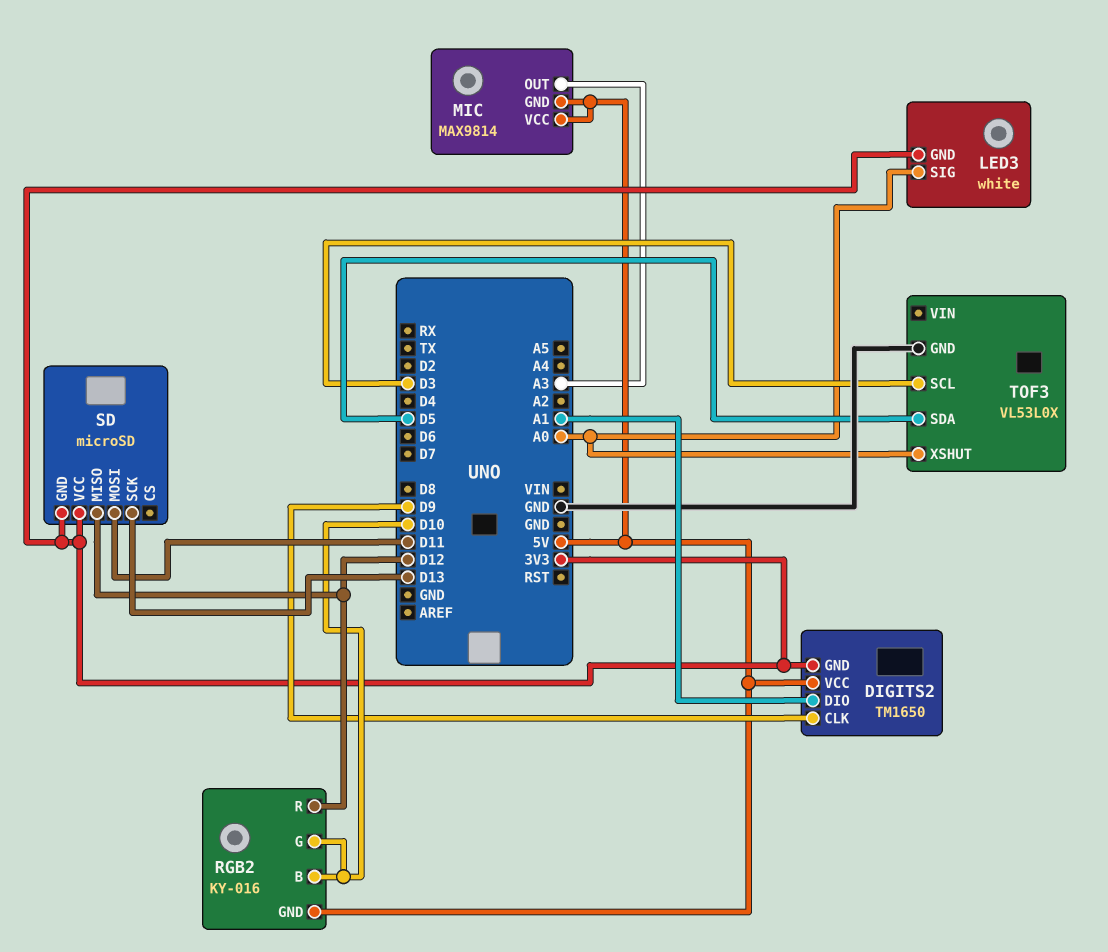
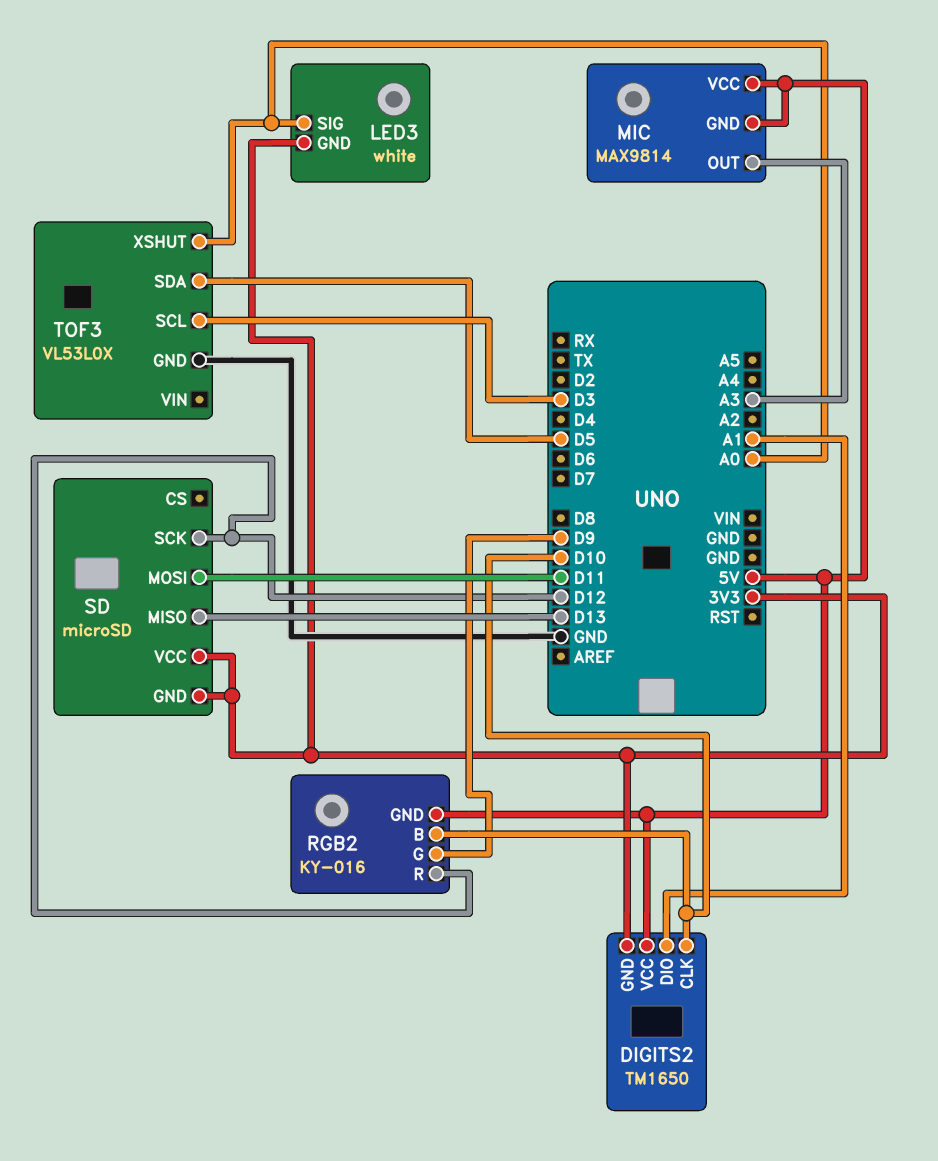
DIGITS2 pin CLK: D9 -> D10
RGB2 pin G: D10 -> D9
SD pin MISO: D12 -> D13
SD pin SCK: D13 -> D12

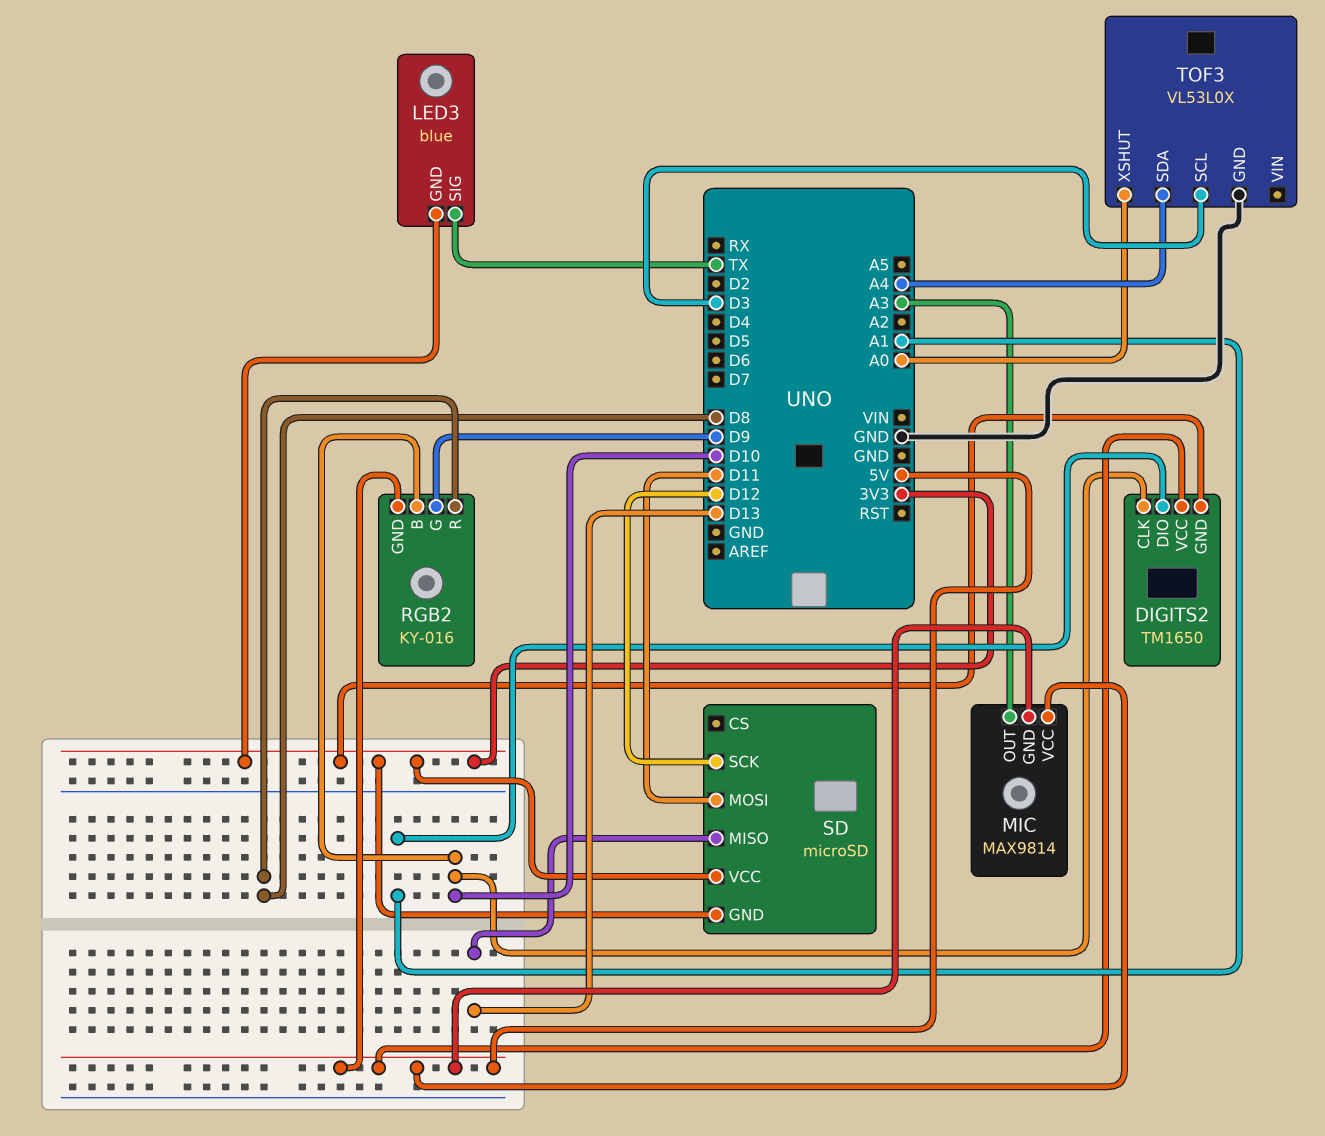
LED3: white -> blue
LED3 pin SIG: A0 -> TX
RGB2 pin R: D12 -> D8
TOF3 pin SDA: D5 -> A4

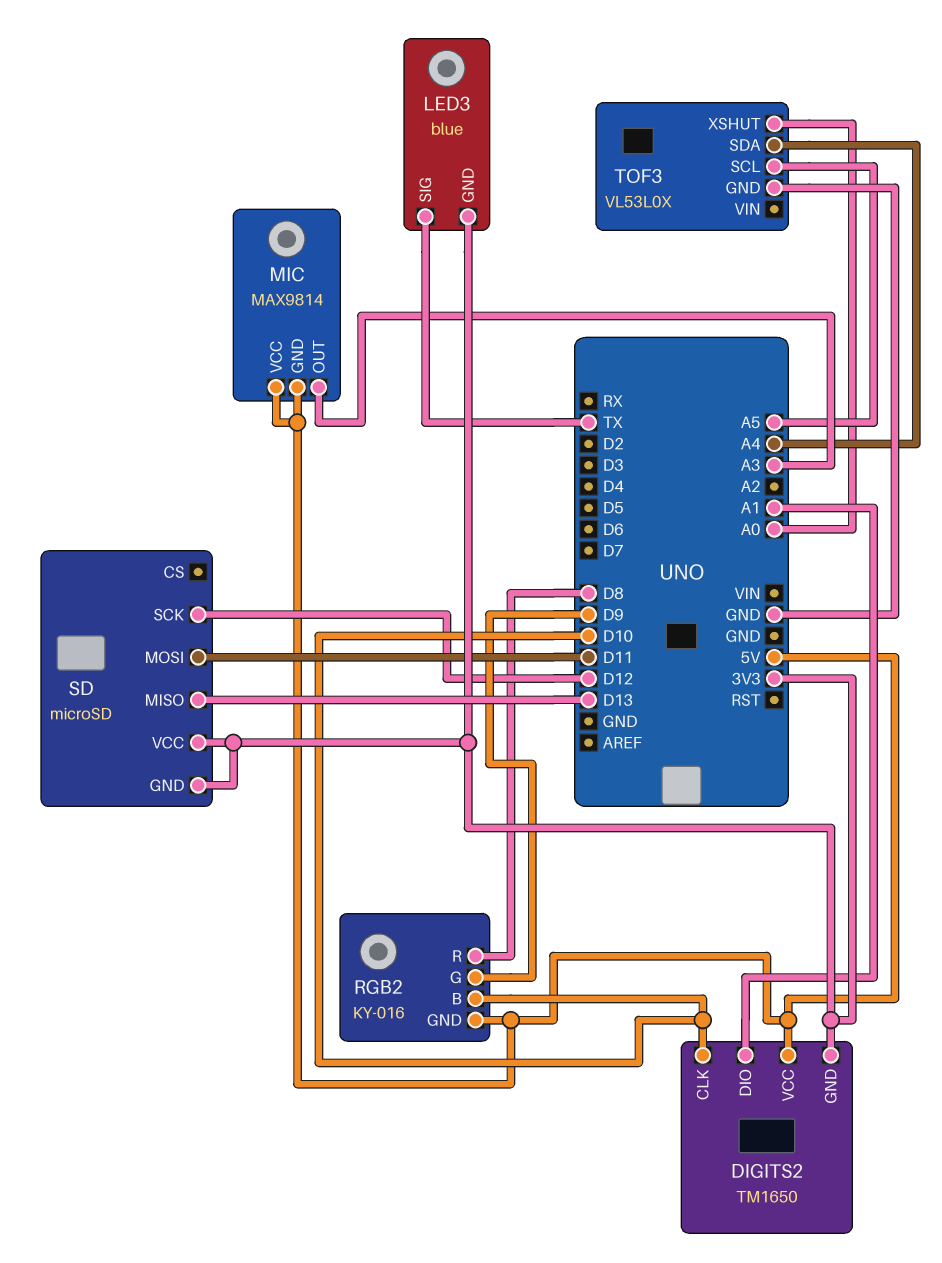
TOF3 pin SCL: D3 -> A5

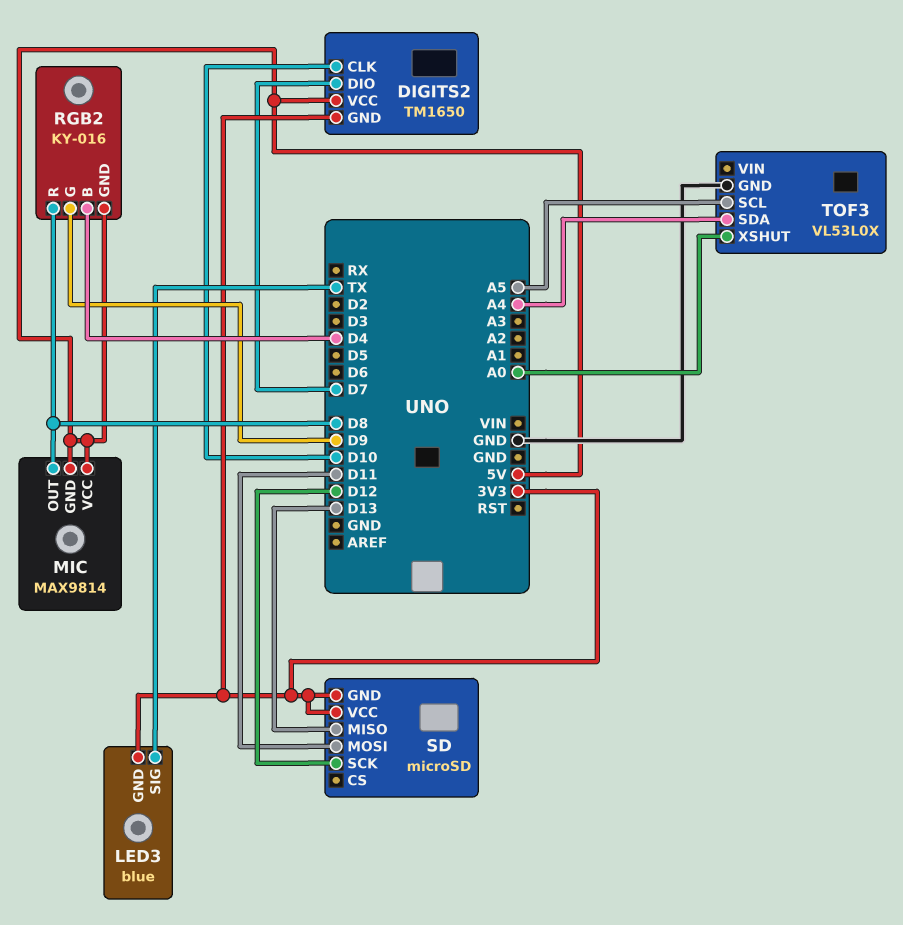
DIGITS2 pin DIO: A1 -> D7
MIC pin OUT: A3 -> D8
RGB2 pin B: D10 -> D4

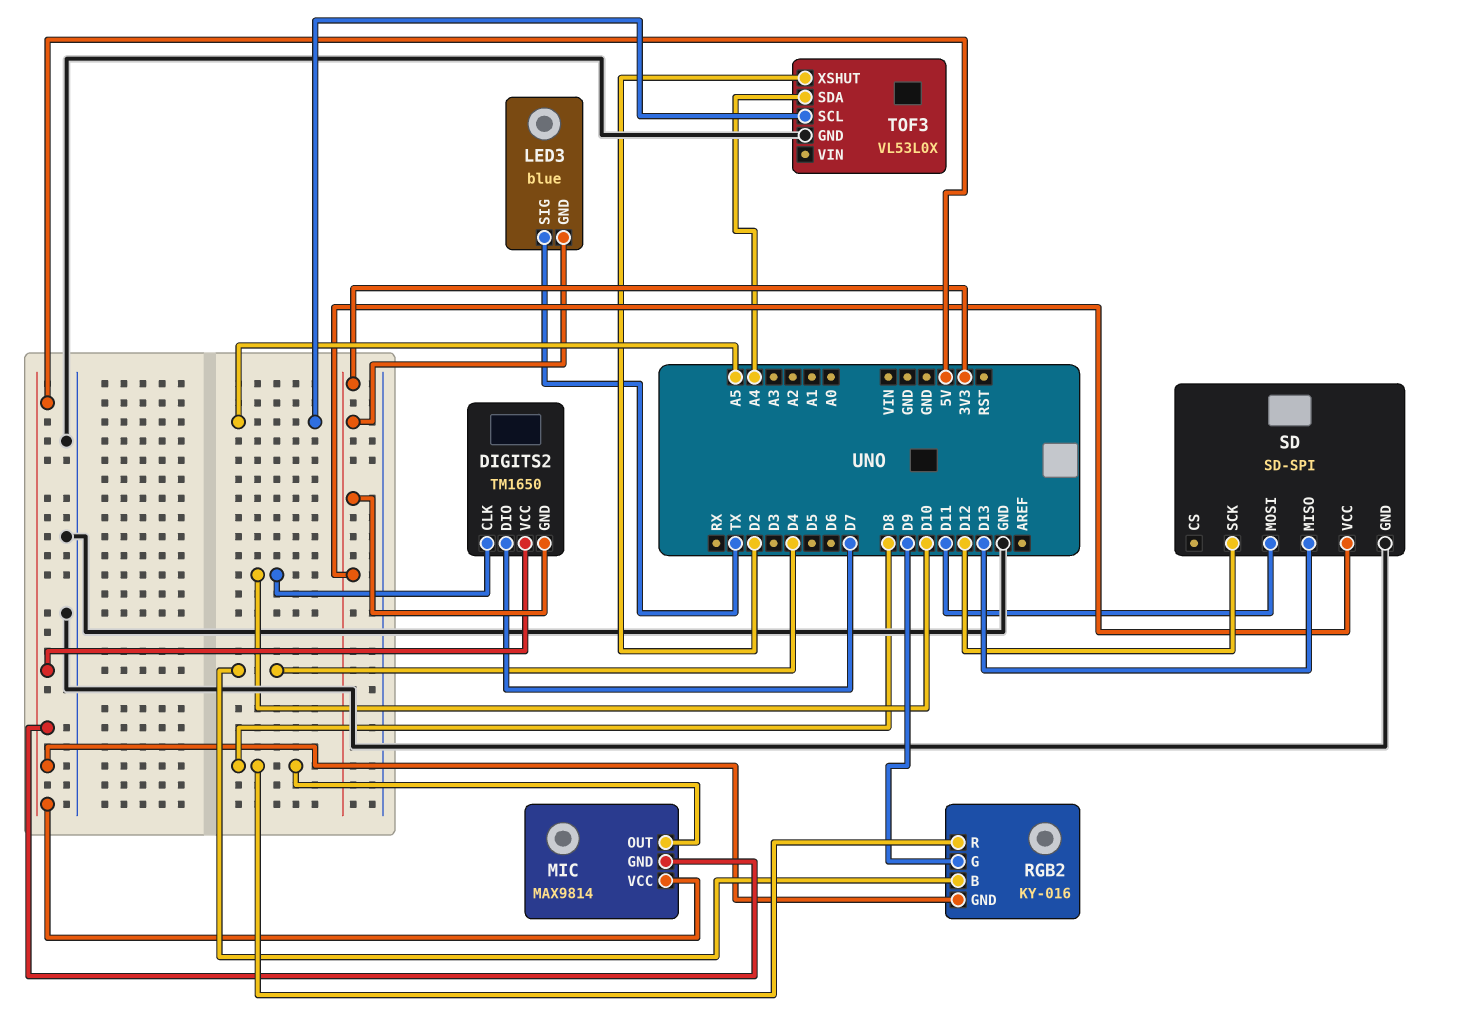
SD: microSD -> SD-SPI
SD pin GND: 3V3 -> GND
TOF3 pin XSHUT: A0 -> D2

